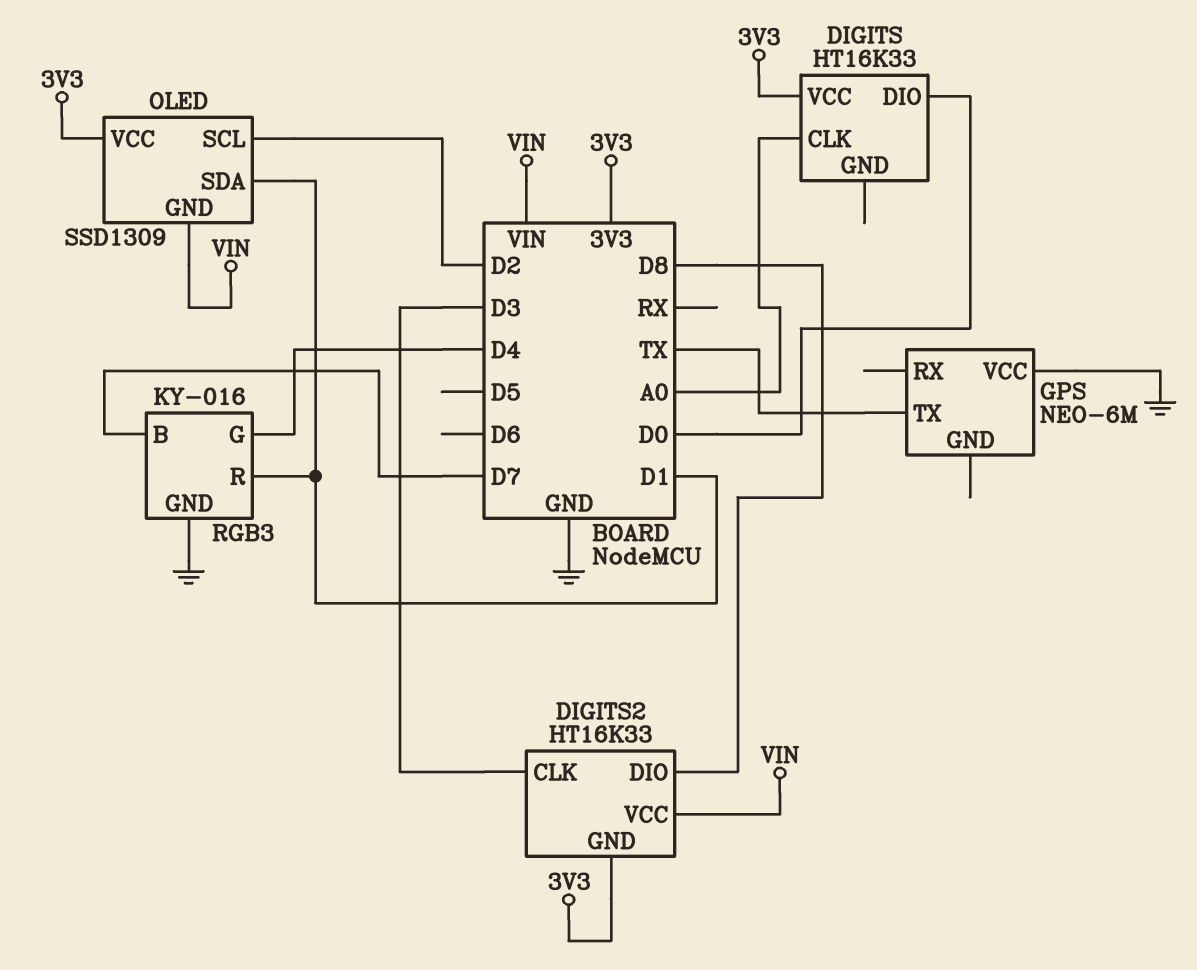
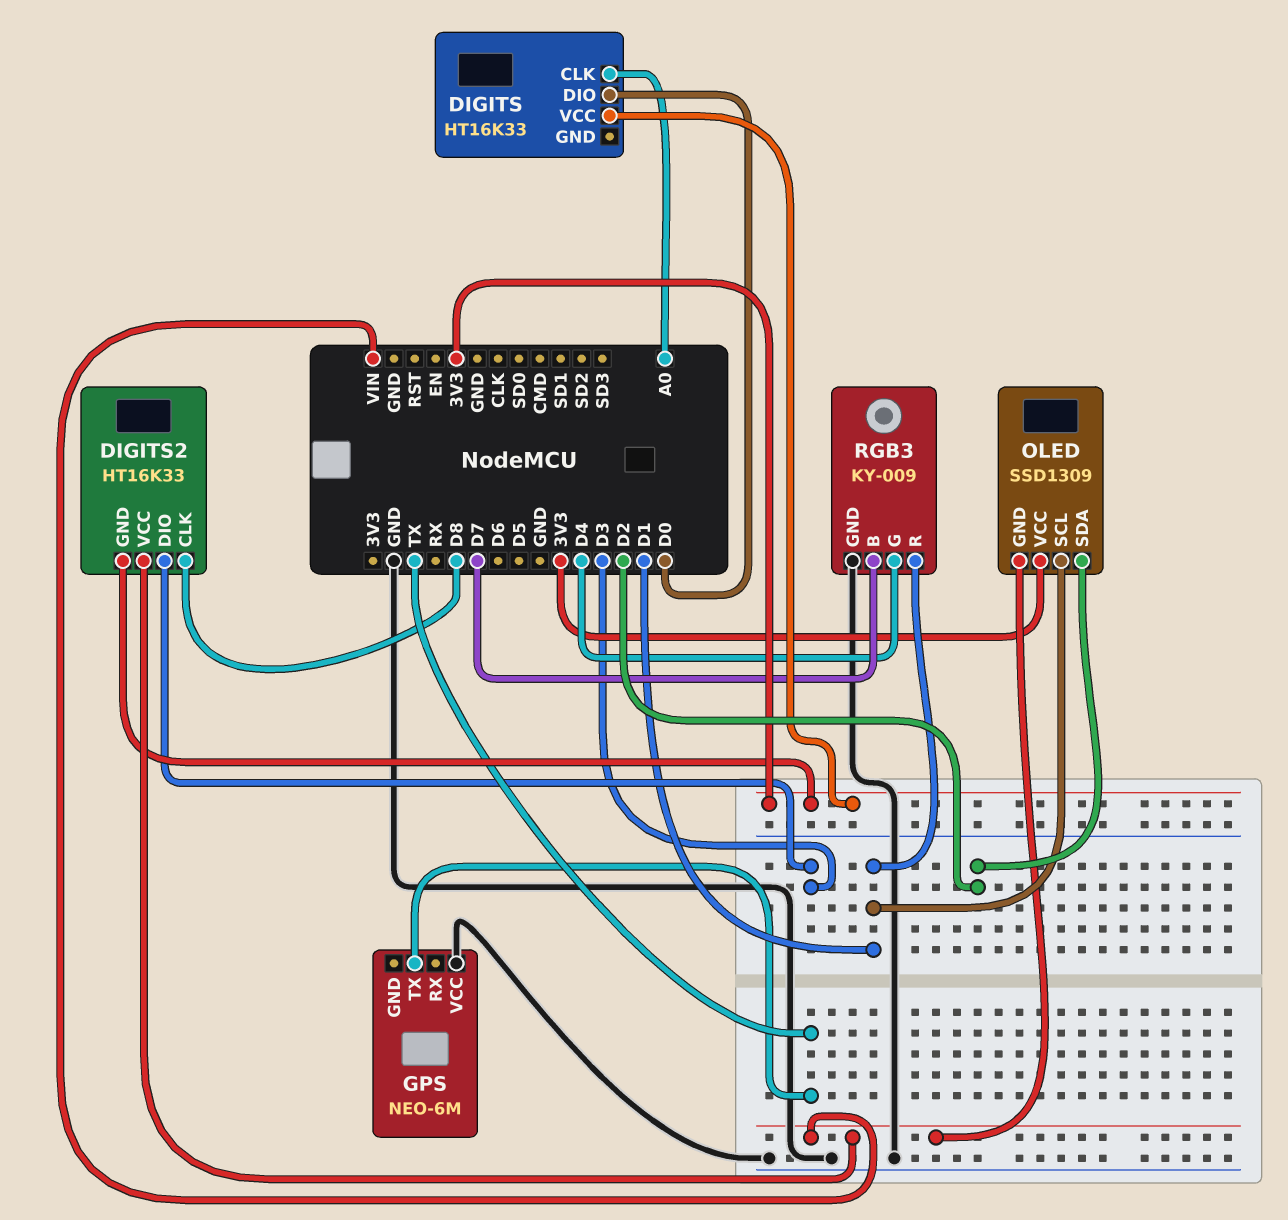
DIGITS2 pin CLK: D3 -> D8
DIGITS2 pin DIO: D8 -> D3
OLED pin SCL: D2 -> D1
OLED pin SDA: D1 -> D2
RGB3: KY-016 -> KY-009

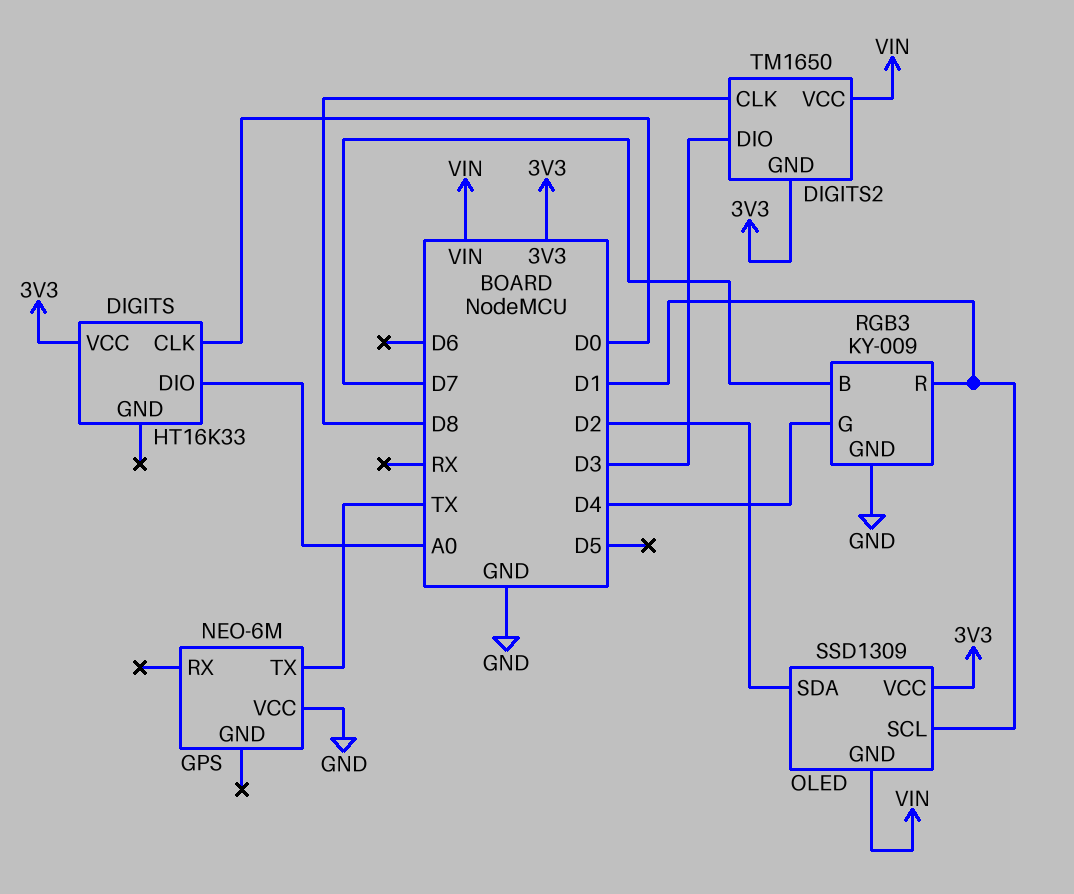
DIGITS pin CLK: A0 -> D0
DIGITS pin DIO: D0 -> A0
DIGITS2: HT16K33 -> TM1650

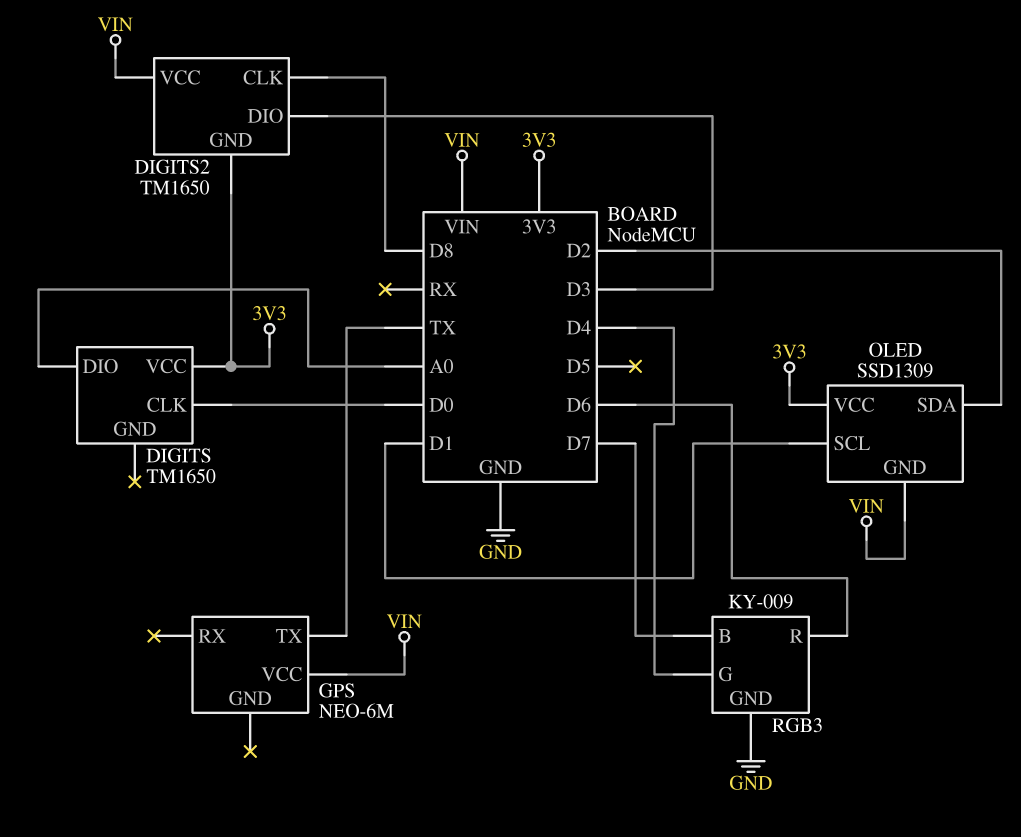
DIGITS: HT16K33 -> TM1650
GPS pin VCC: GND -> VIN
RGB3 pin R: D1 -> D6

